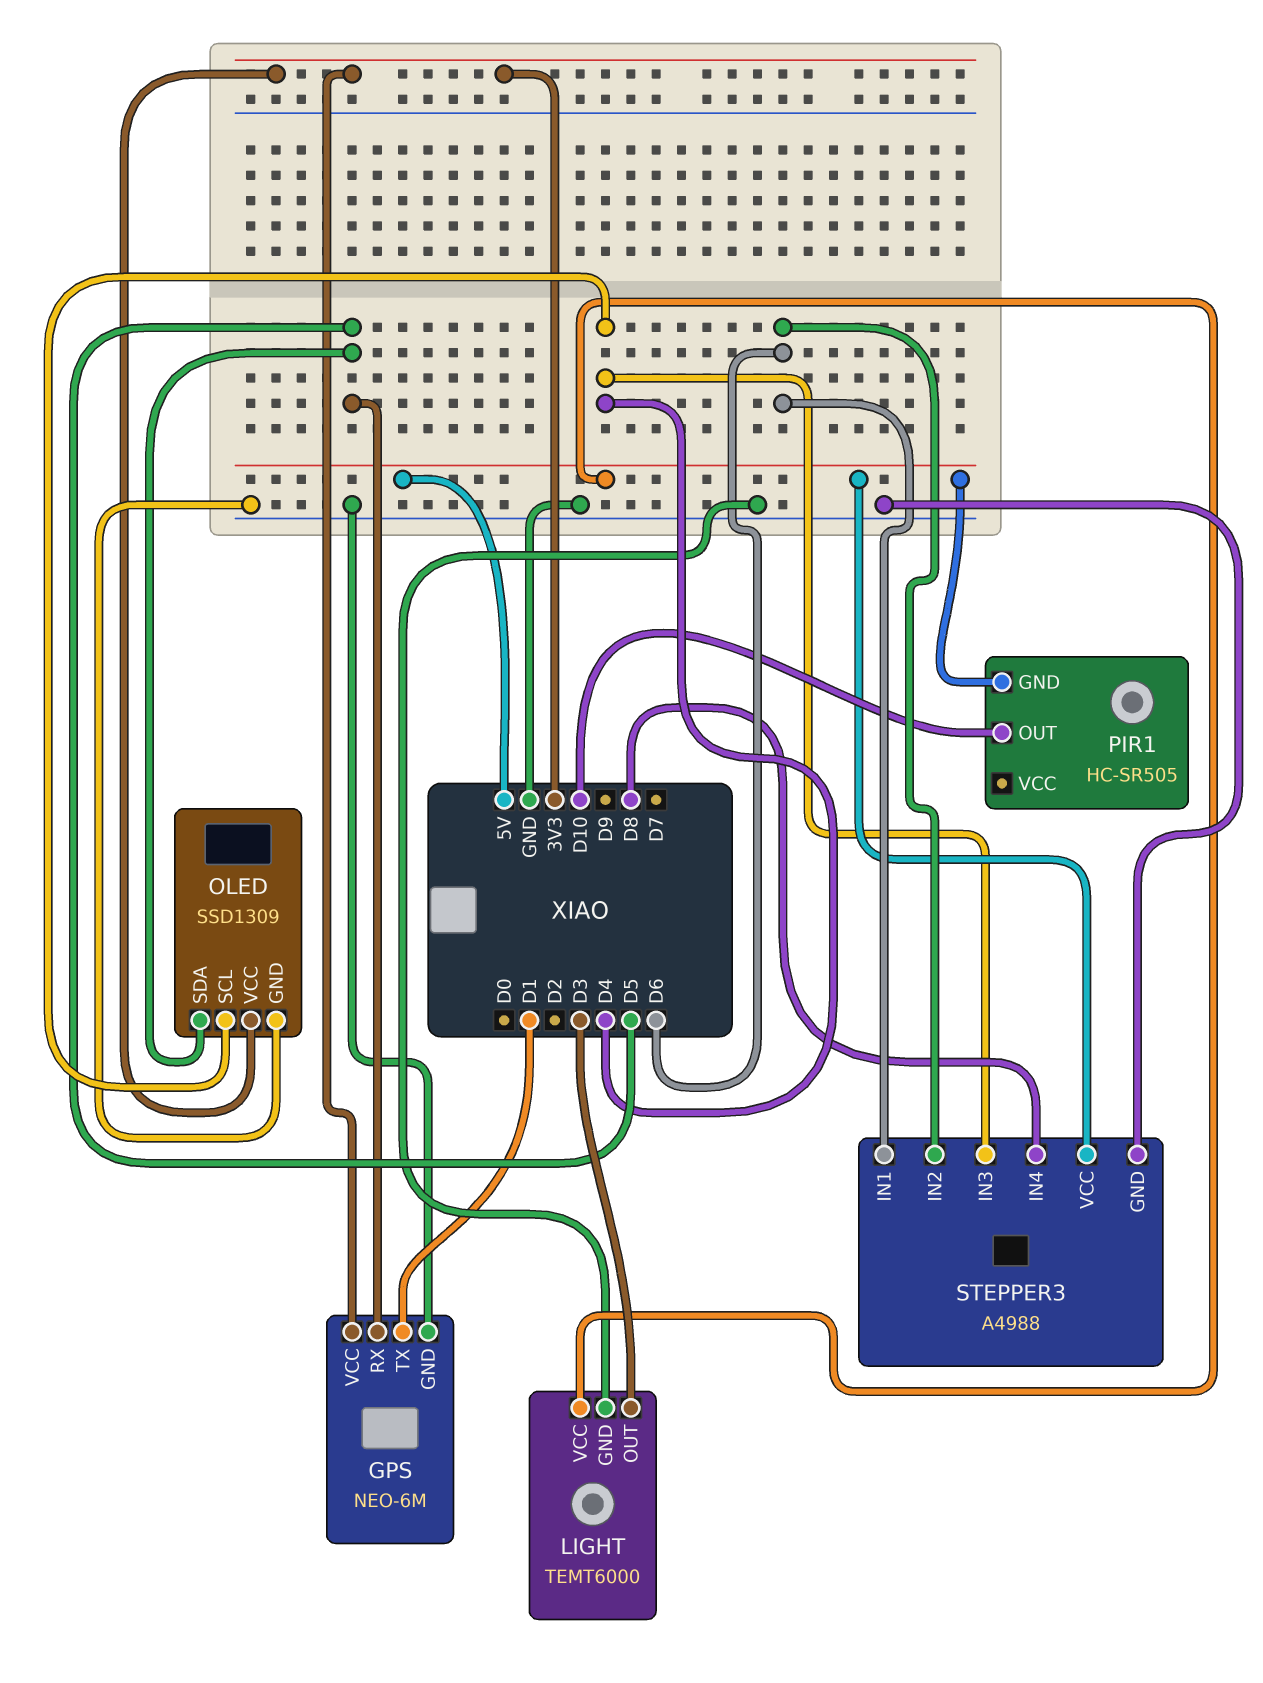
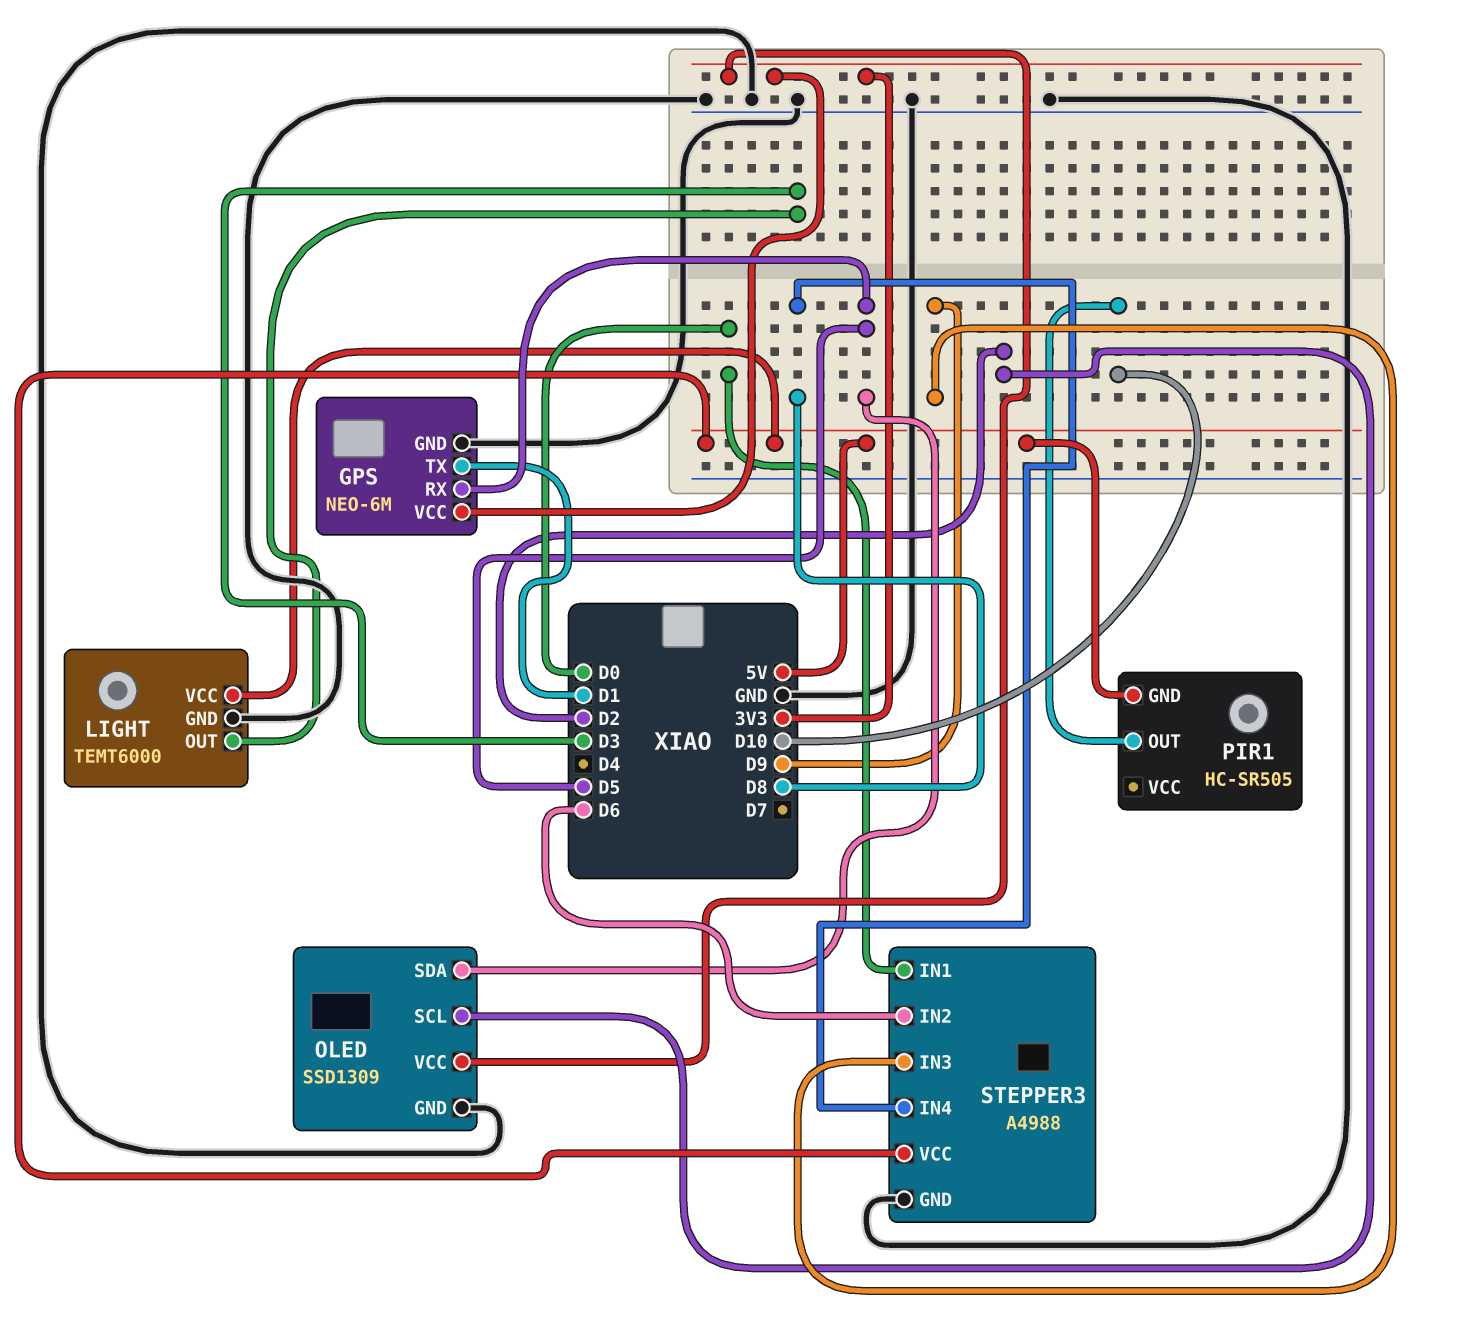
OLED pin SCL: D4 -> D2
STEPPER3 pin IN1: D6 -> D0
STEPPER3 pin IN3: D4 -> D9

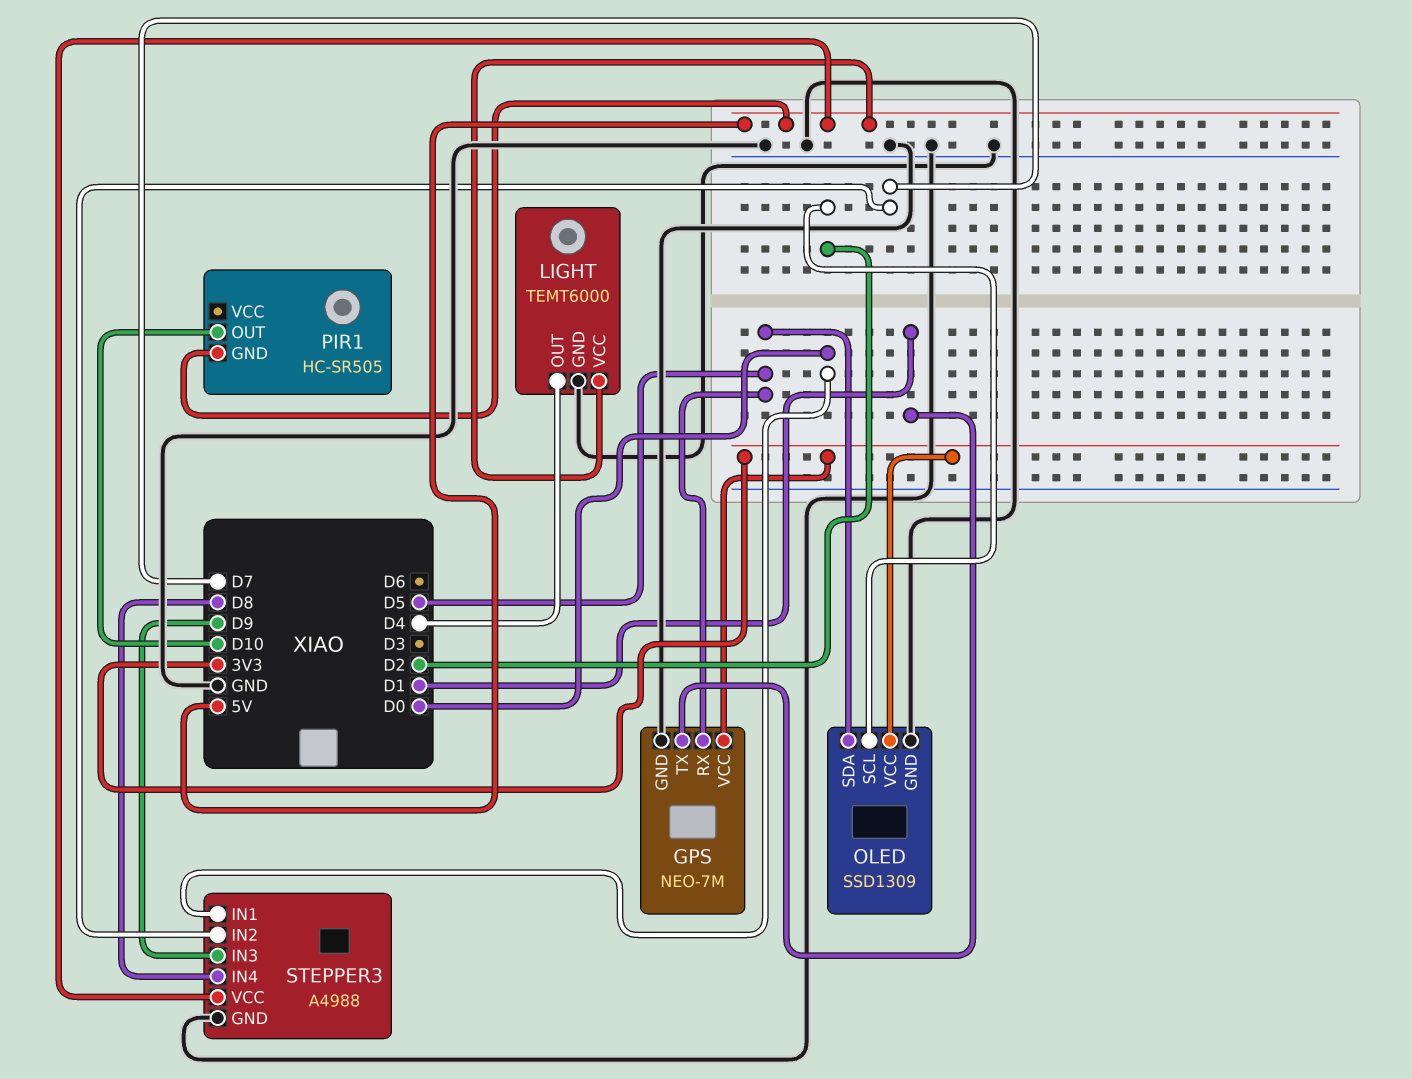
GPS: NEO-6M -> NEO-7M
LIGHT pin OUT: D3 -> D4
STEPPER3 pin IN2: D6 -> D7

